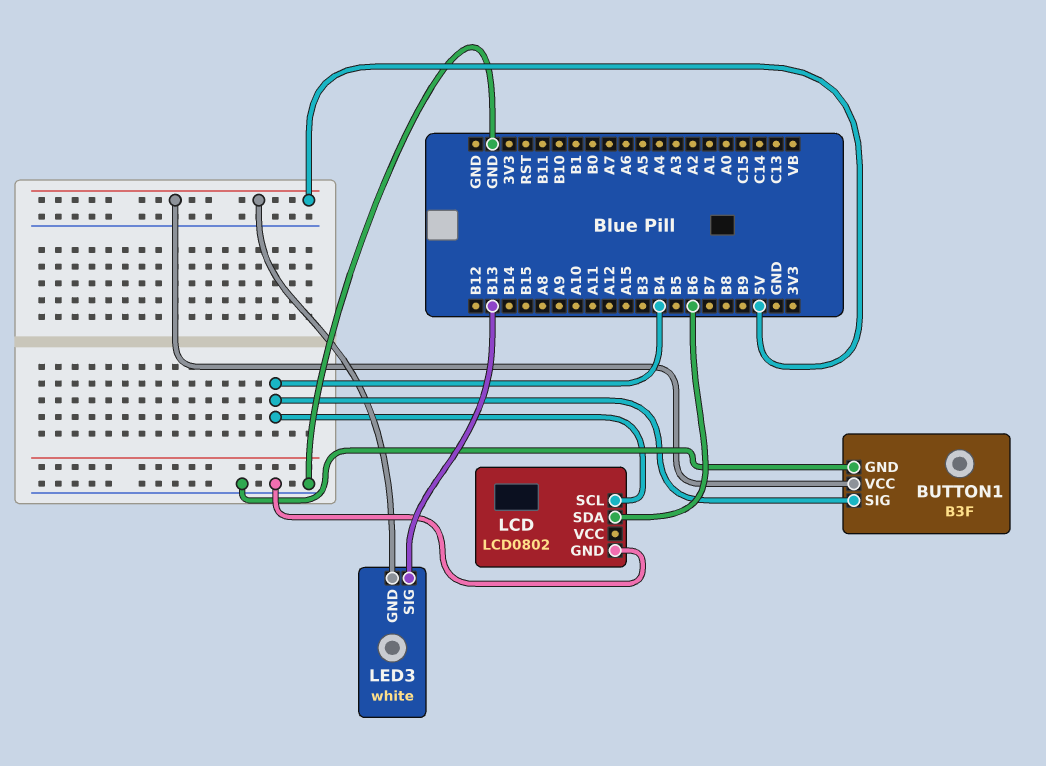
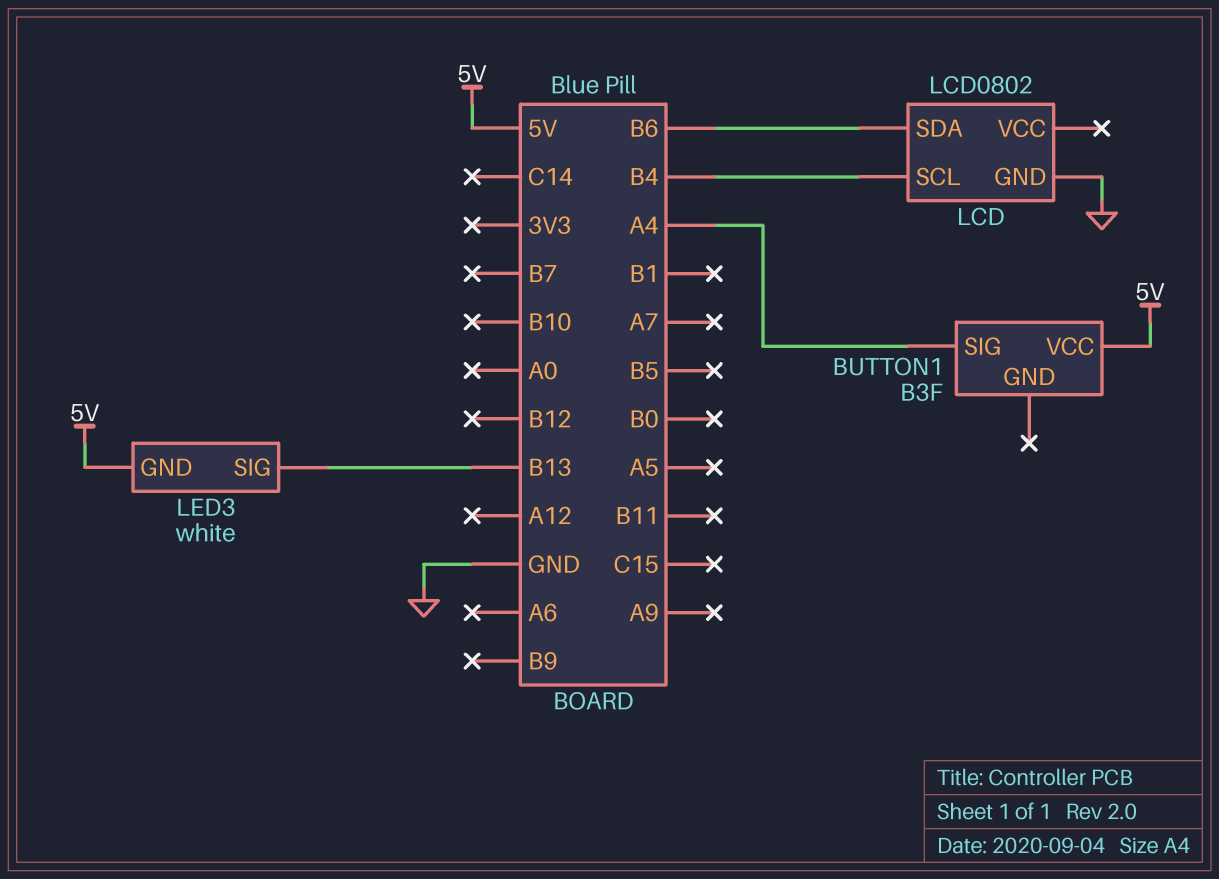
BUTTON1 pin GND: GND -> none
BUTTON1 pin SIG: B4 -> A4

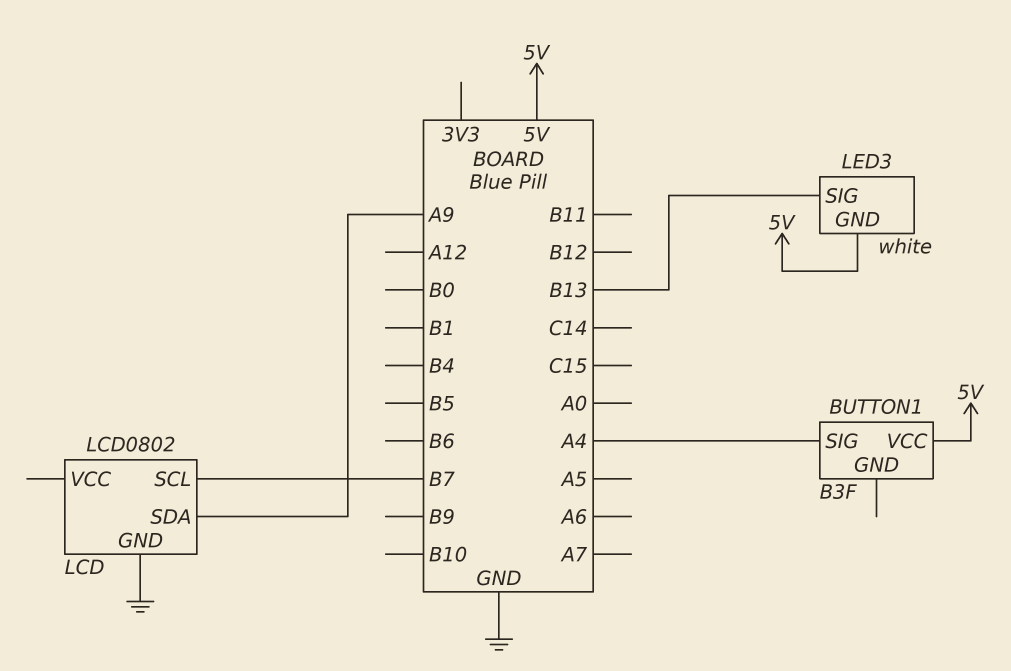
LCD pin SCL: B4 -> B7
LCD pin SDA: B6 -> A9

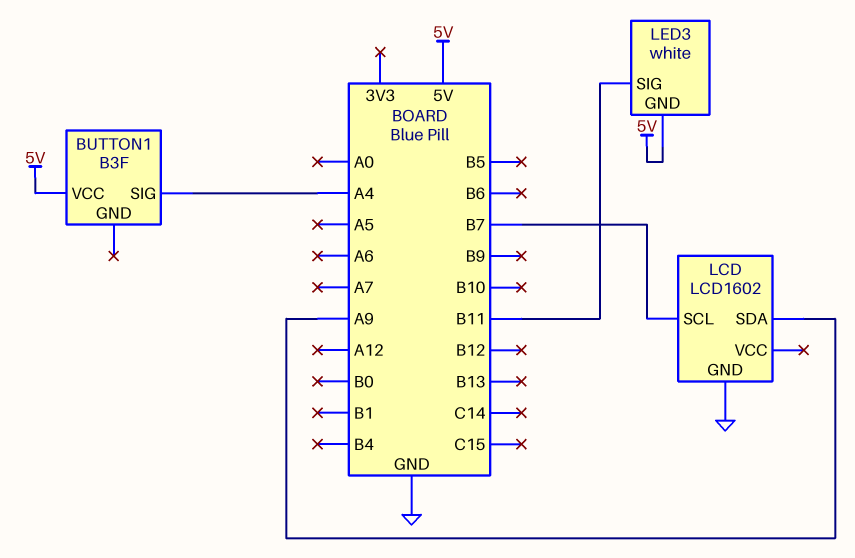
LCD: LCD0802 -> LCD1602
LED3 pin SIG: B13 -> B11

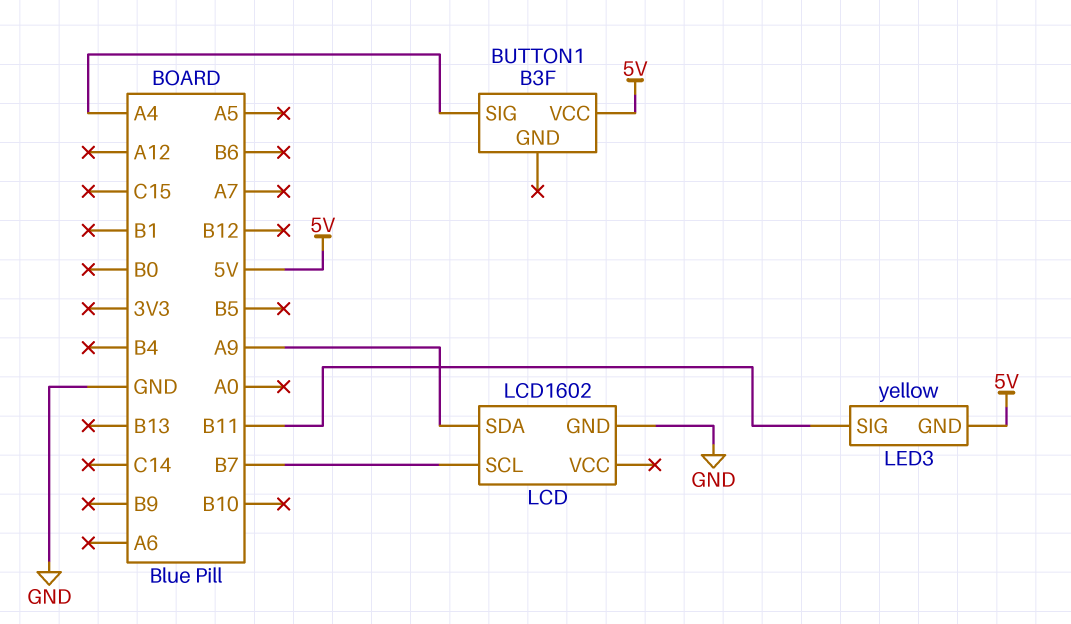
LED3: white -> yellow

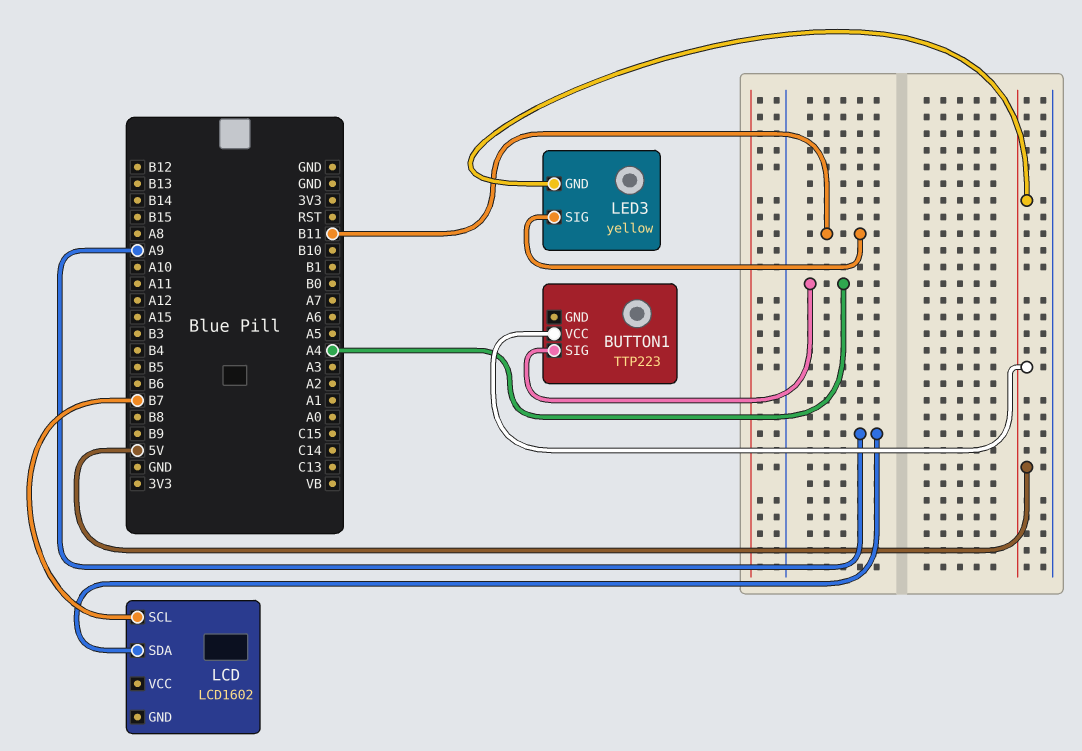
BUTTON1: B3F -> TTP223
LCD pin GND: GND -> none

